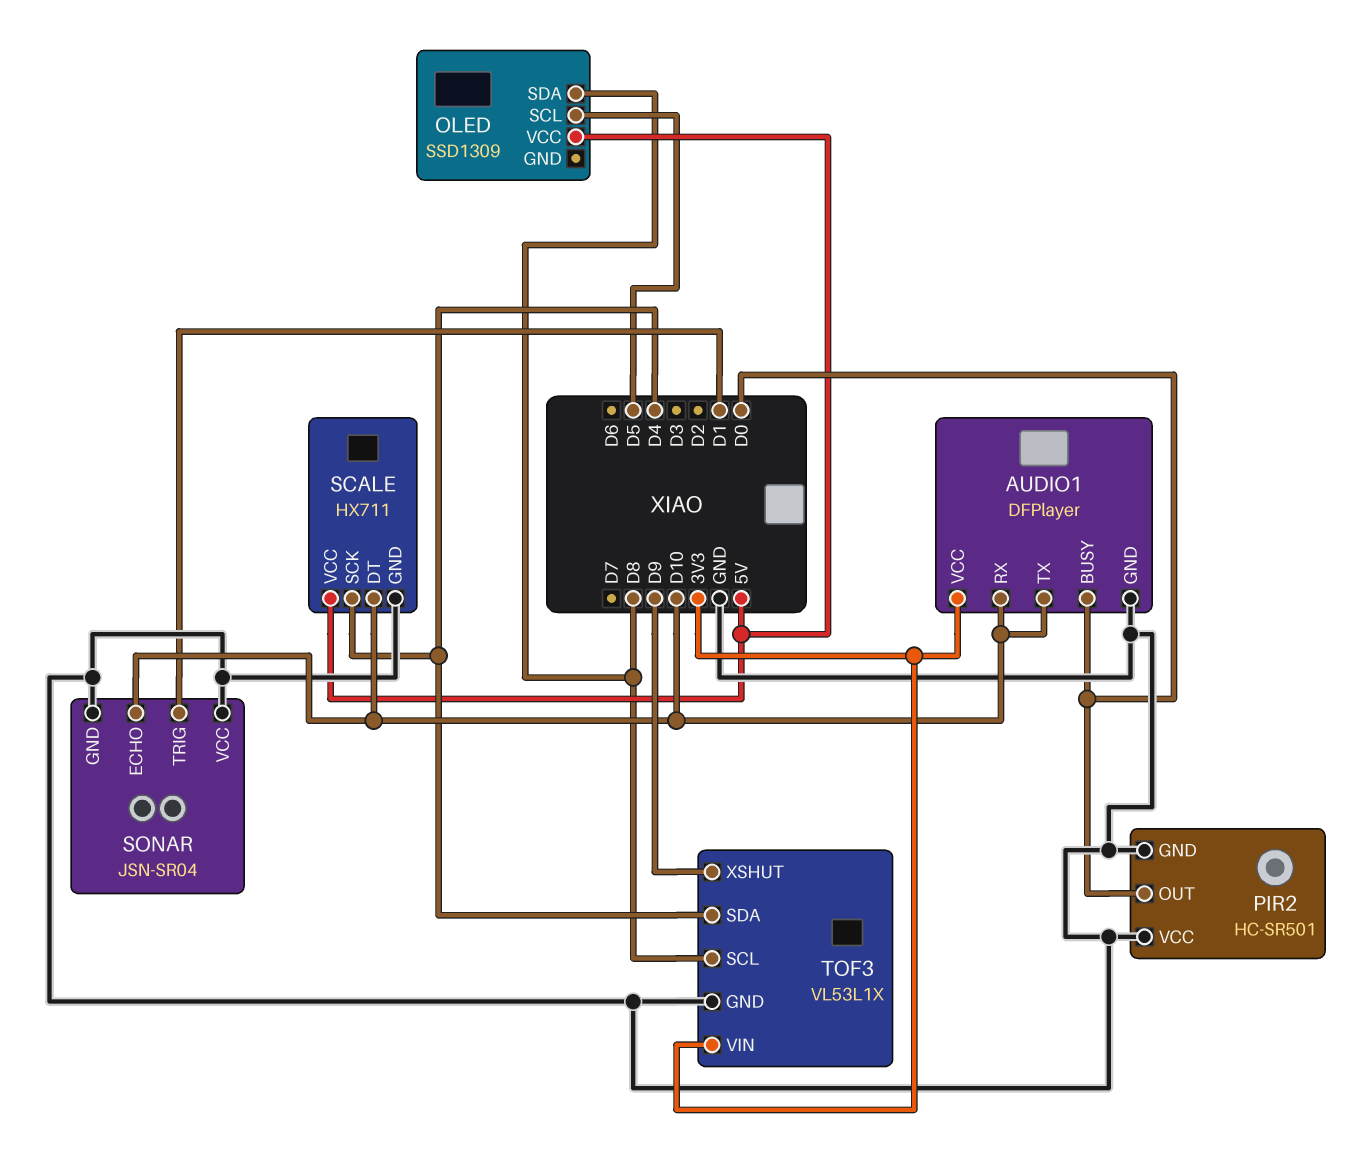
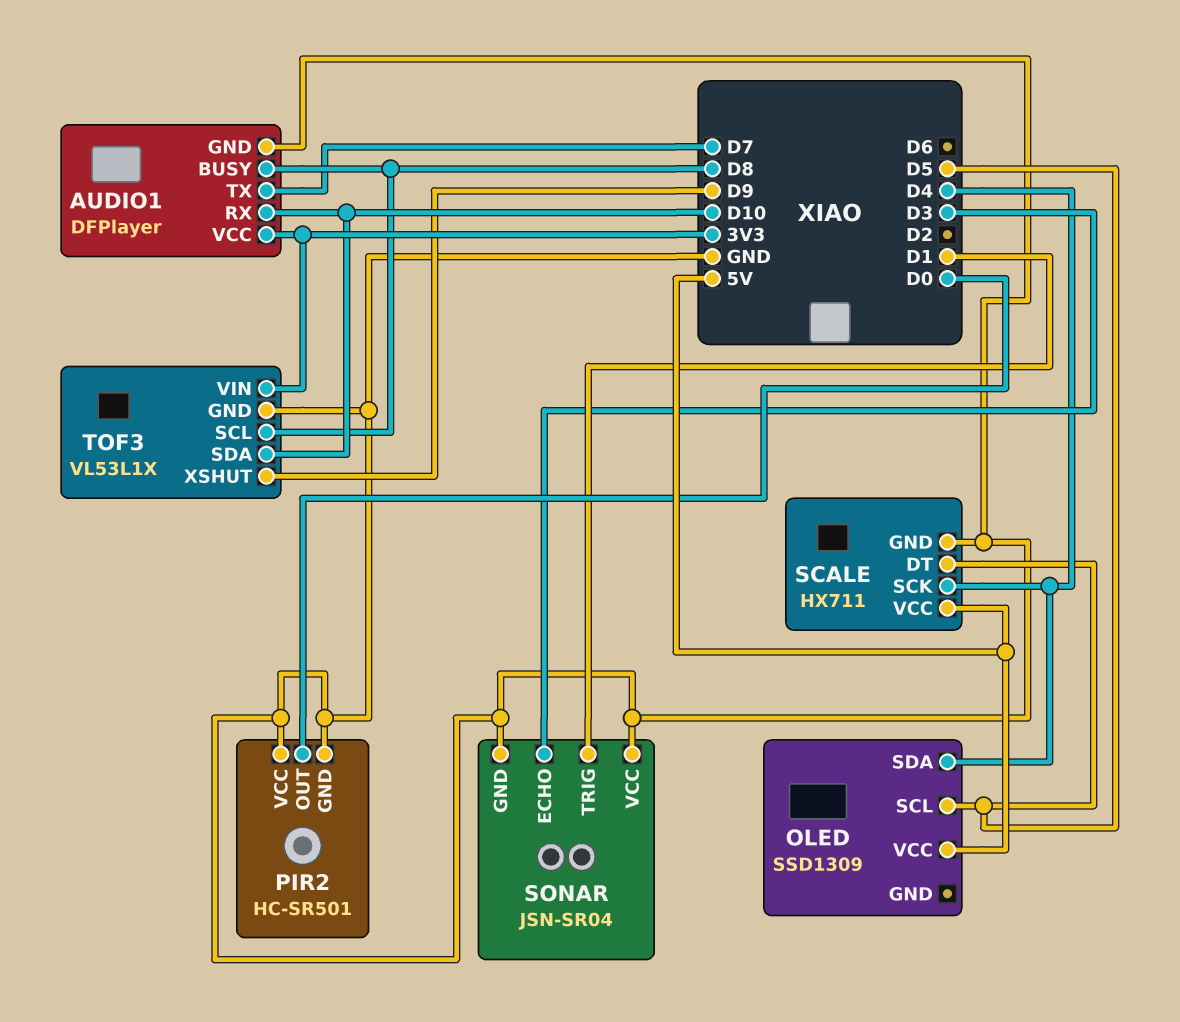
AUDIO1 pin BUSY: D0 -> D8
AUDIO1 pin TX: D10 -> D7
OLED pin SDA: D8 -> D4
SCALE pin DT: D10 -> D5
SONAR pin ECHO: D10 -> D3
TOF3 pin SDA: D4 -> D10

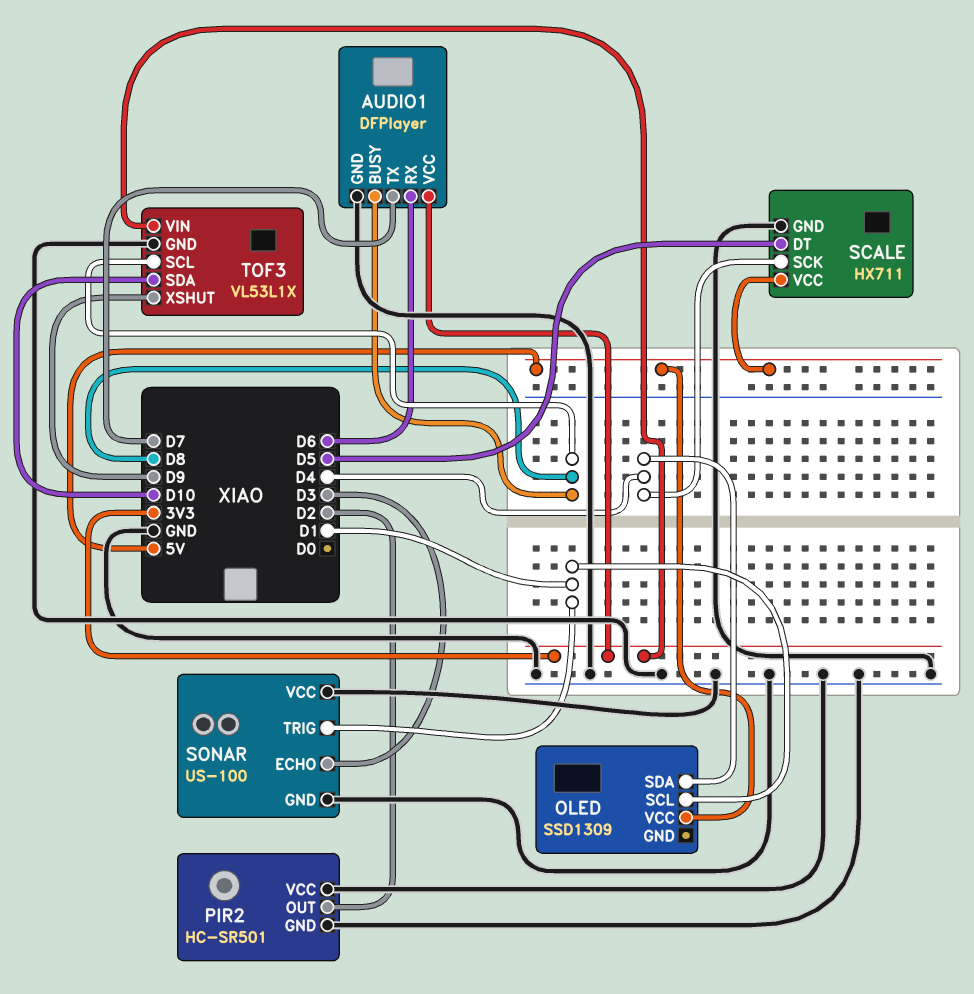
AUDIO1 pin RX: D10 -> D6
OLED pin SCL: D5 -> D1
PIR2 pin OUT: D0 -> D2
SONAR: JSN-SR04 -> US-100

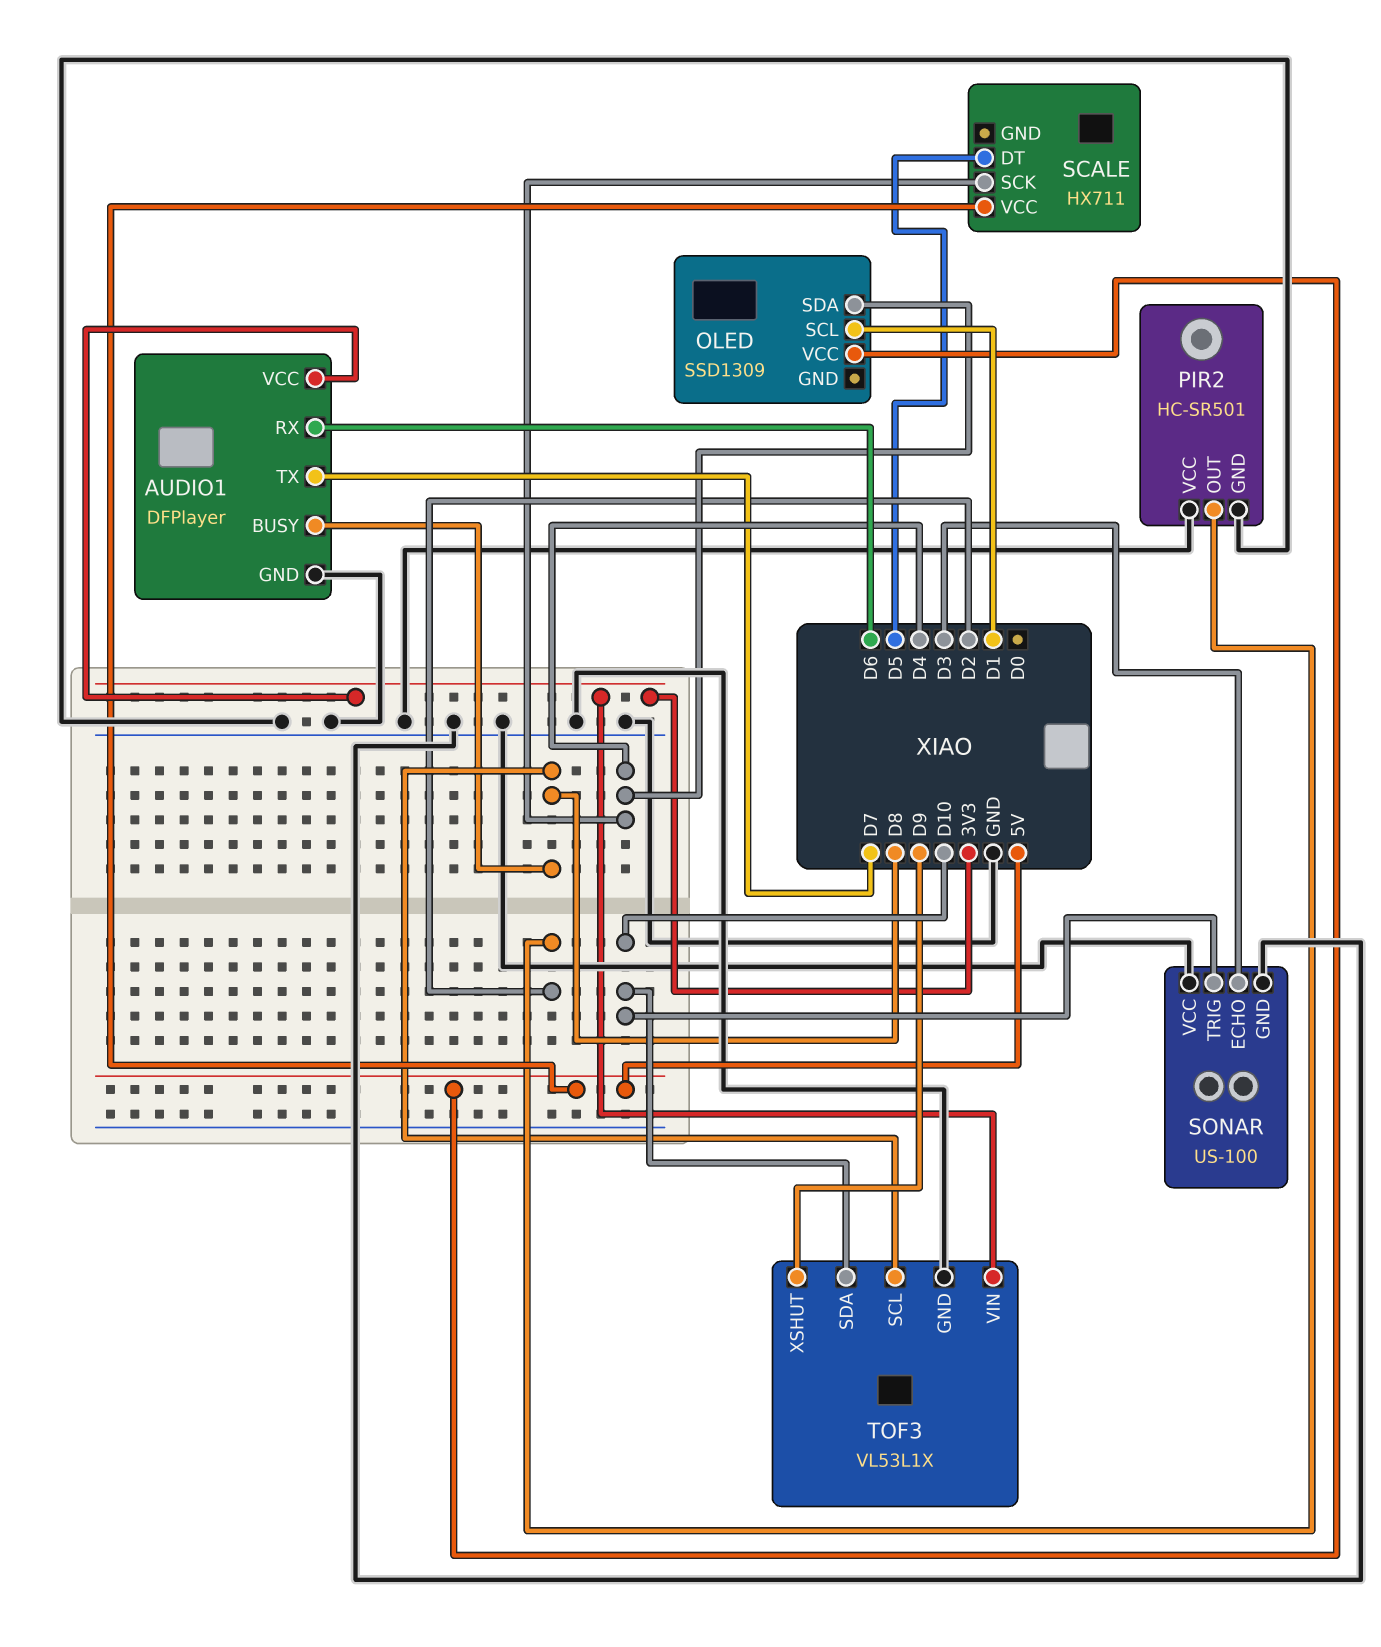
SCALE pin GND: GND -> none
SONAR pin TRIG: D1 -> D10

